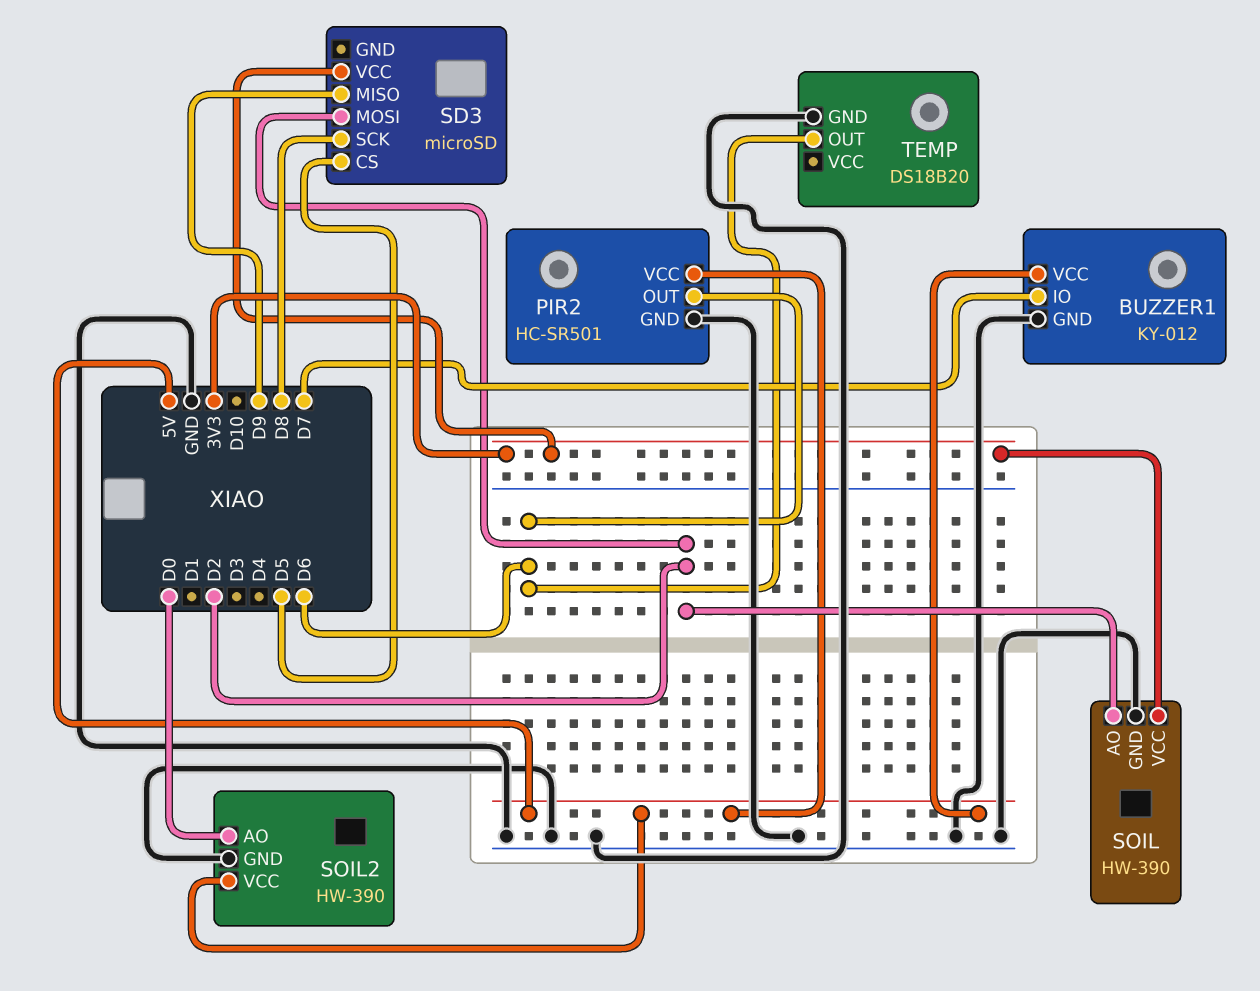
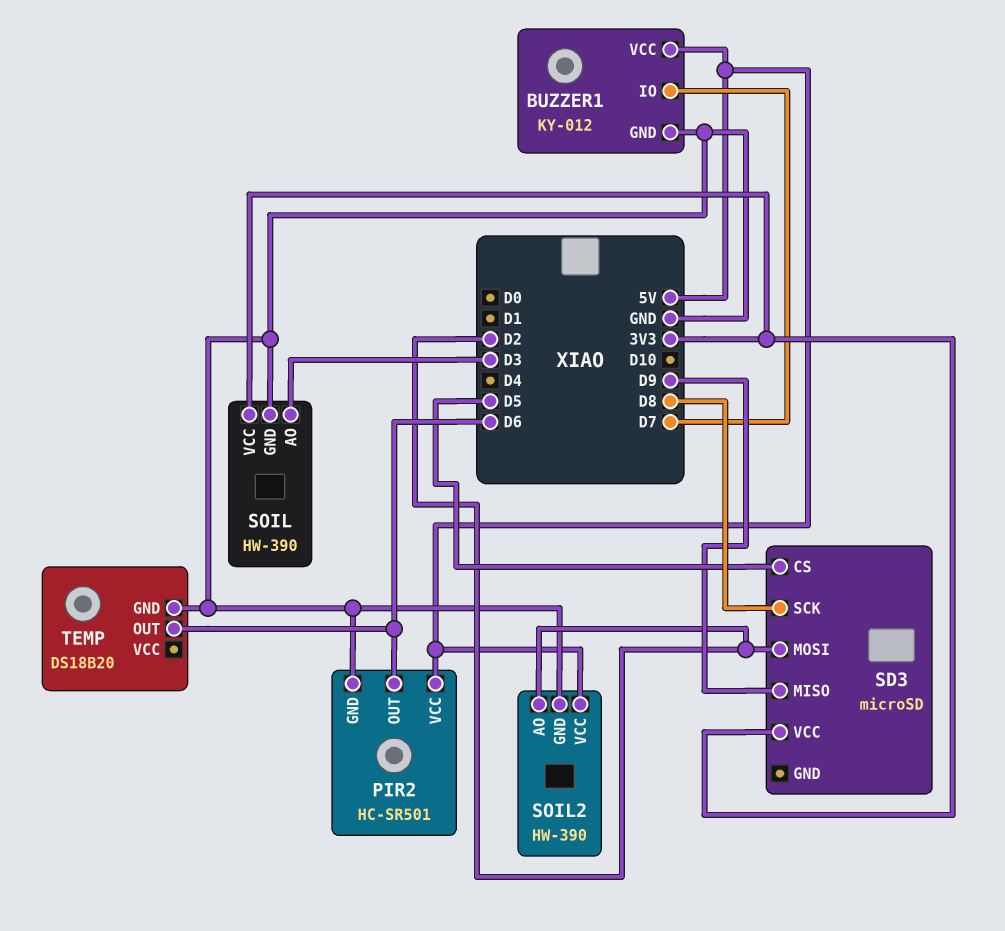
SOIL pin AO: D2 -> D3
SOIL2 pin AO: D0 -> D2

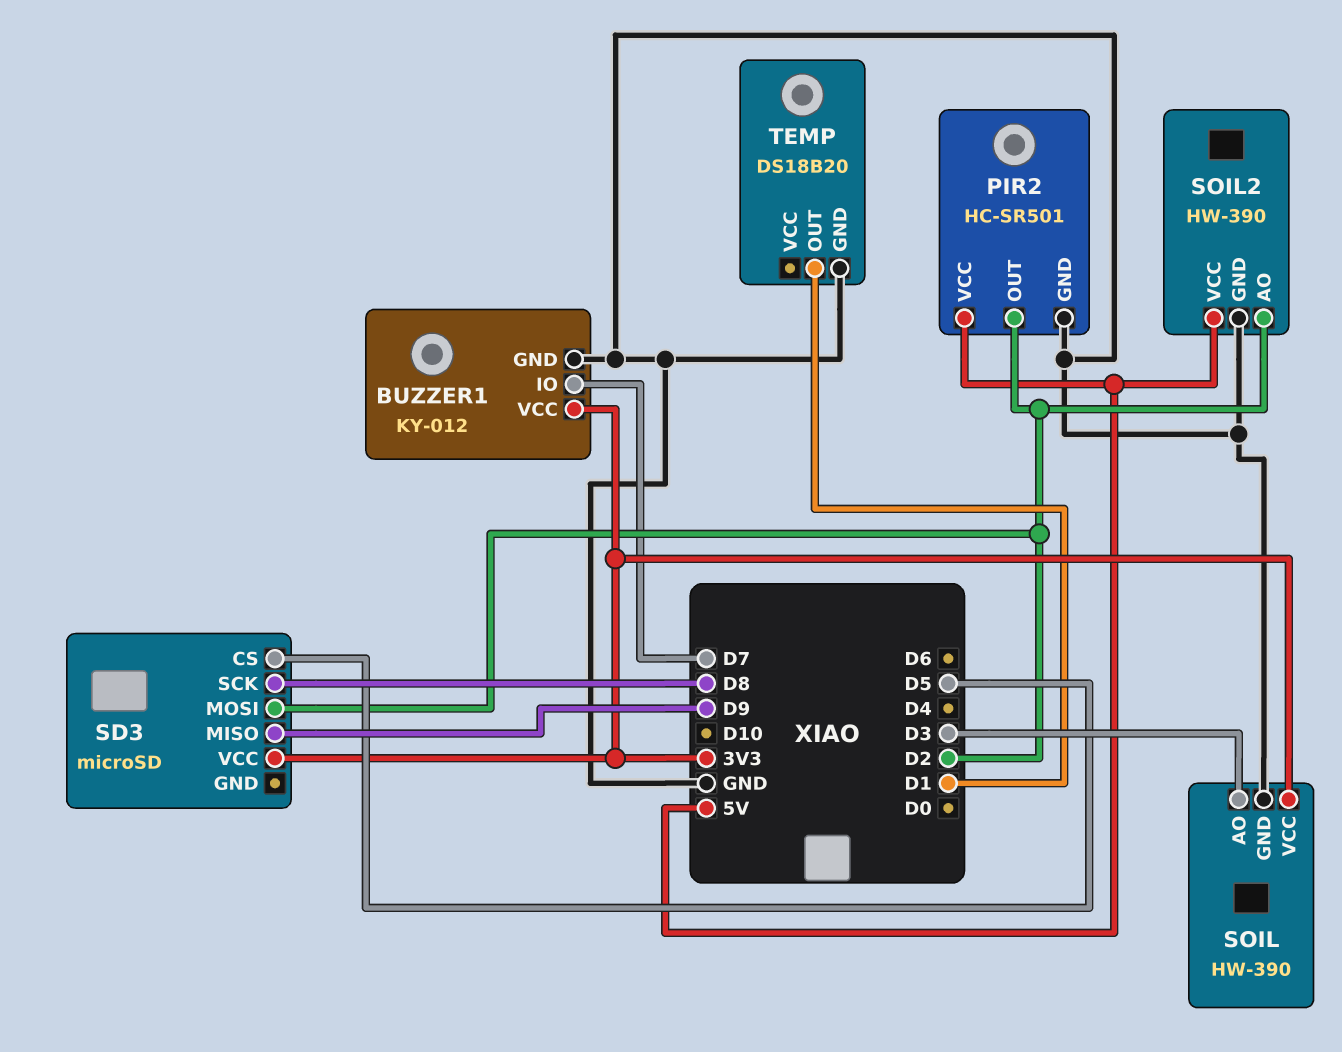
BUZZER1 pin VCC: 5V -> 3V3
PIR2 pin OUT: D6 -> D2
TEMP pin OUT: D6 -> D1

